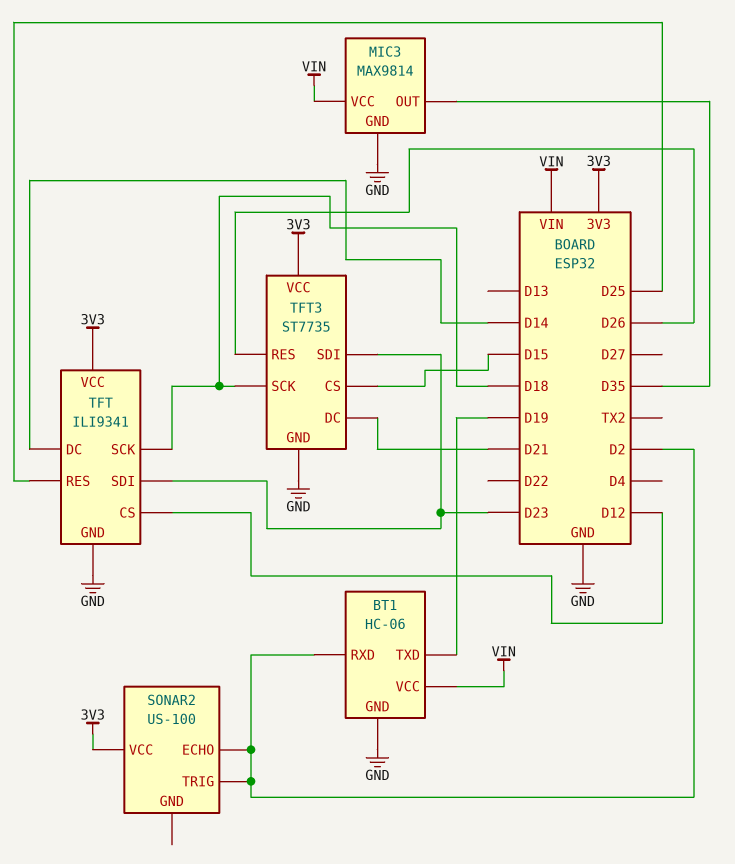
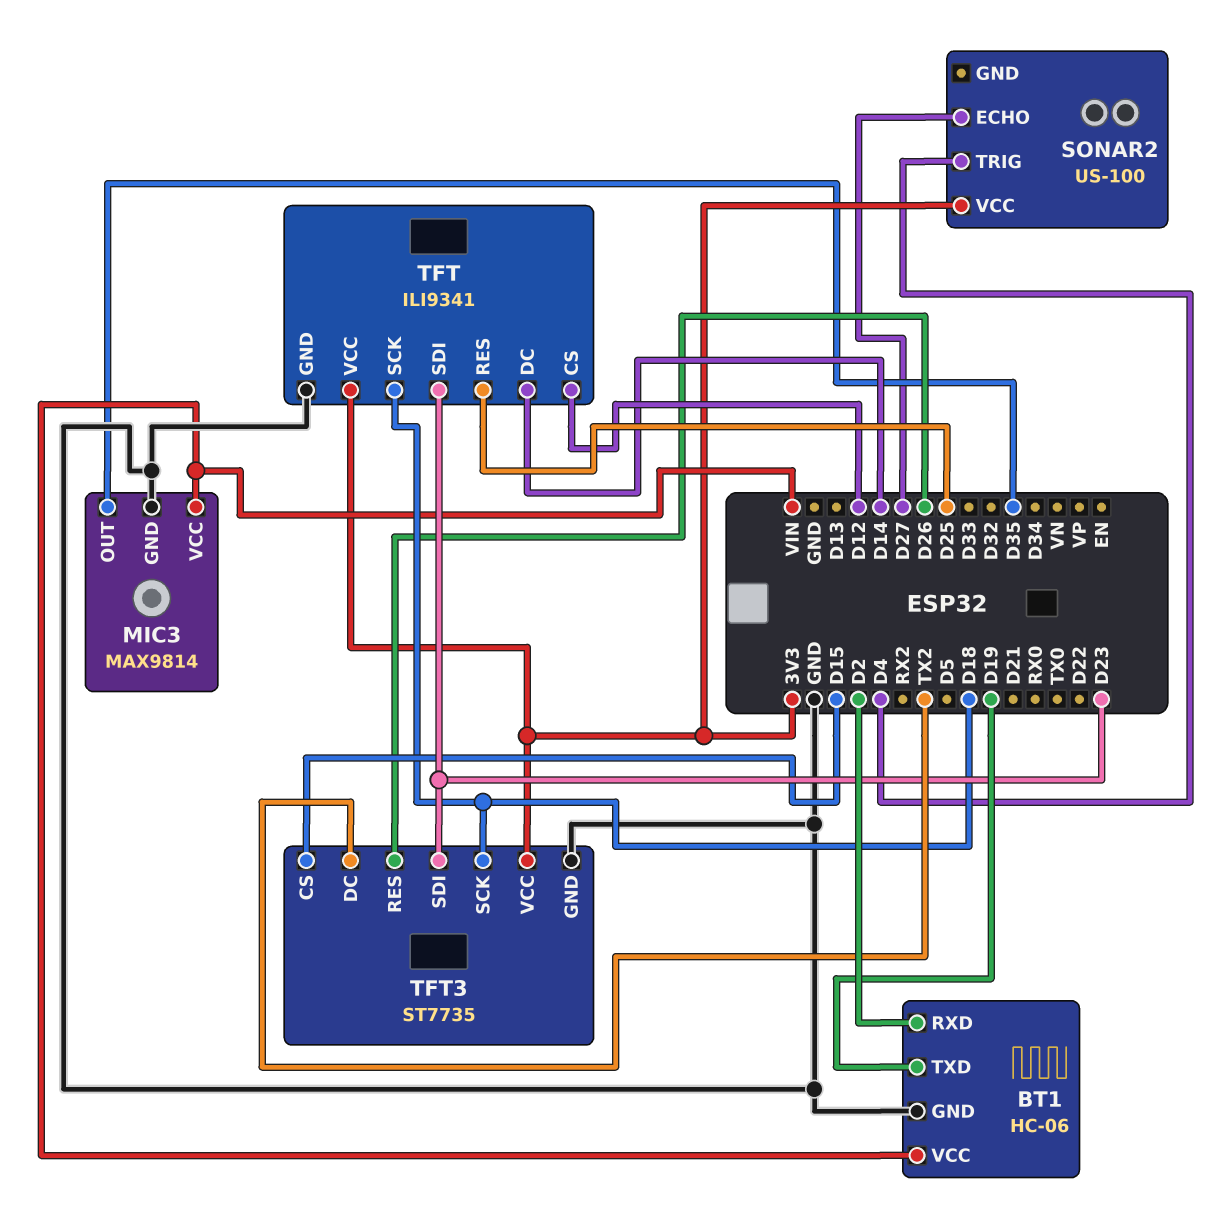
SONAR2 pin ECHO: D2 -> D27
SONAR2 pin TRIG: D2 -> D4
TFT3 pin DC: D21 -> TX2

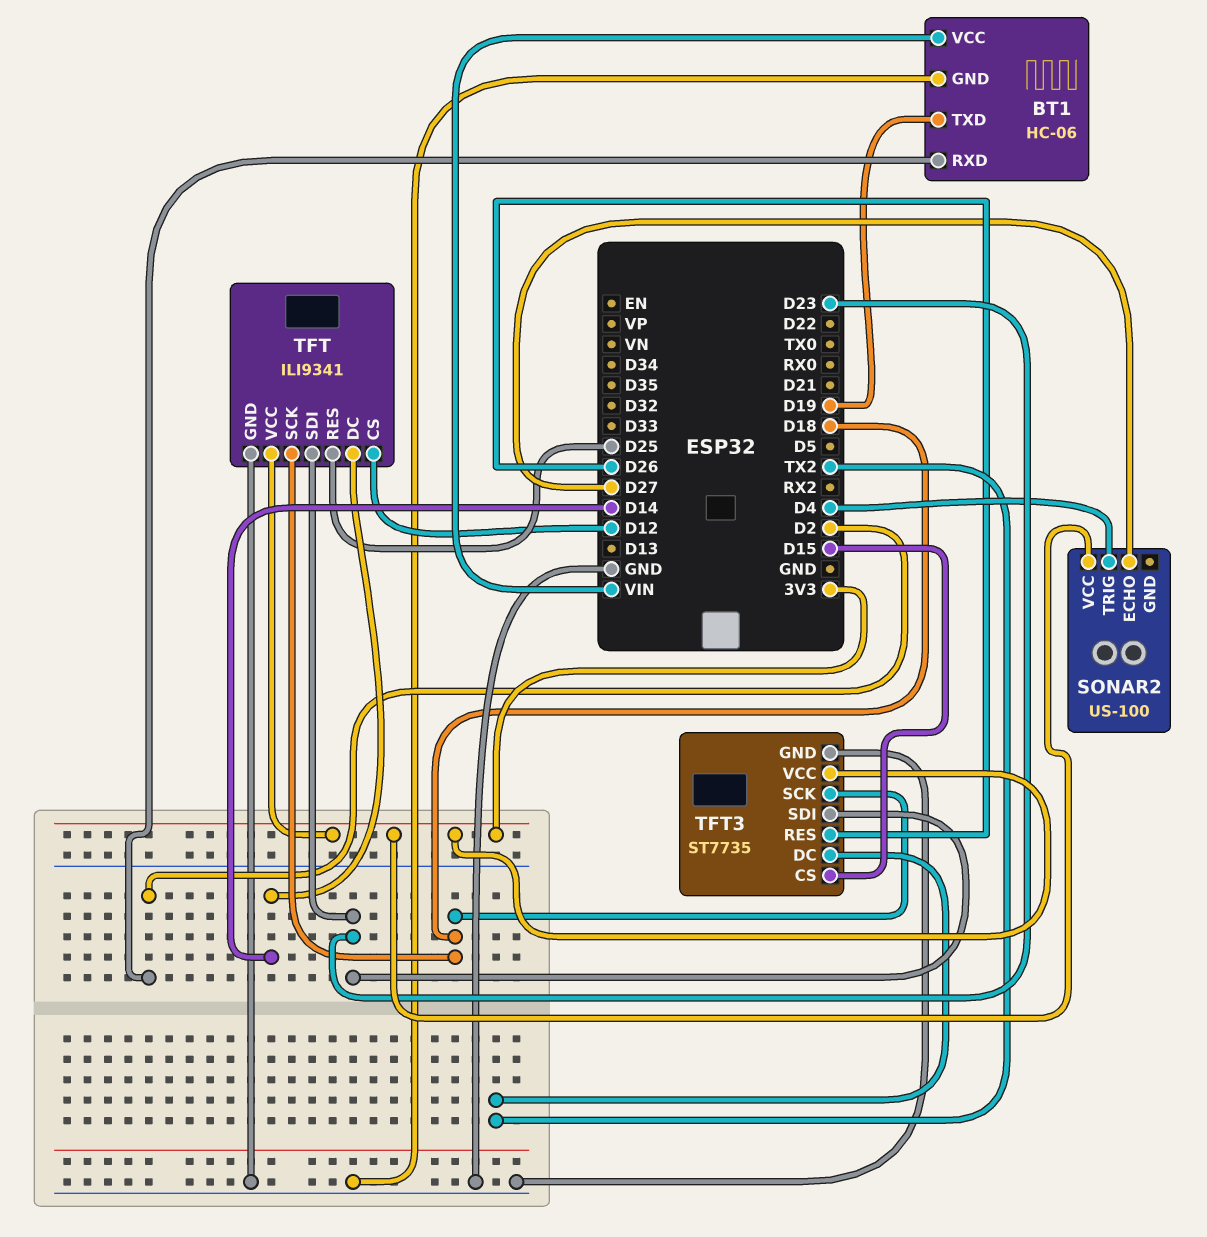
MIC3: MAX9814 -> none
MIC3 pin GND: GND -> none
MIC3 pin OUT: D35 -> none
MIC3 pin VCC: VIN -> none

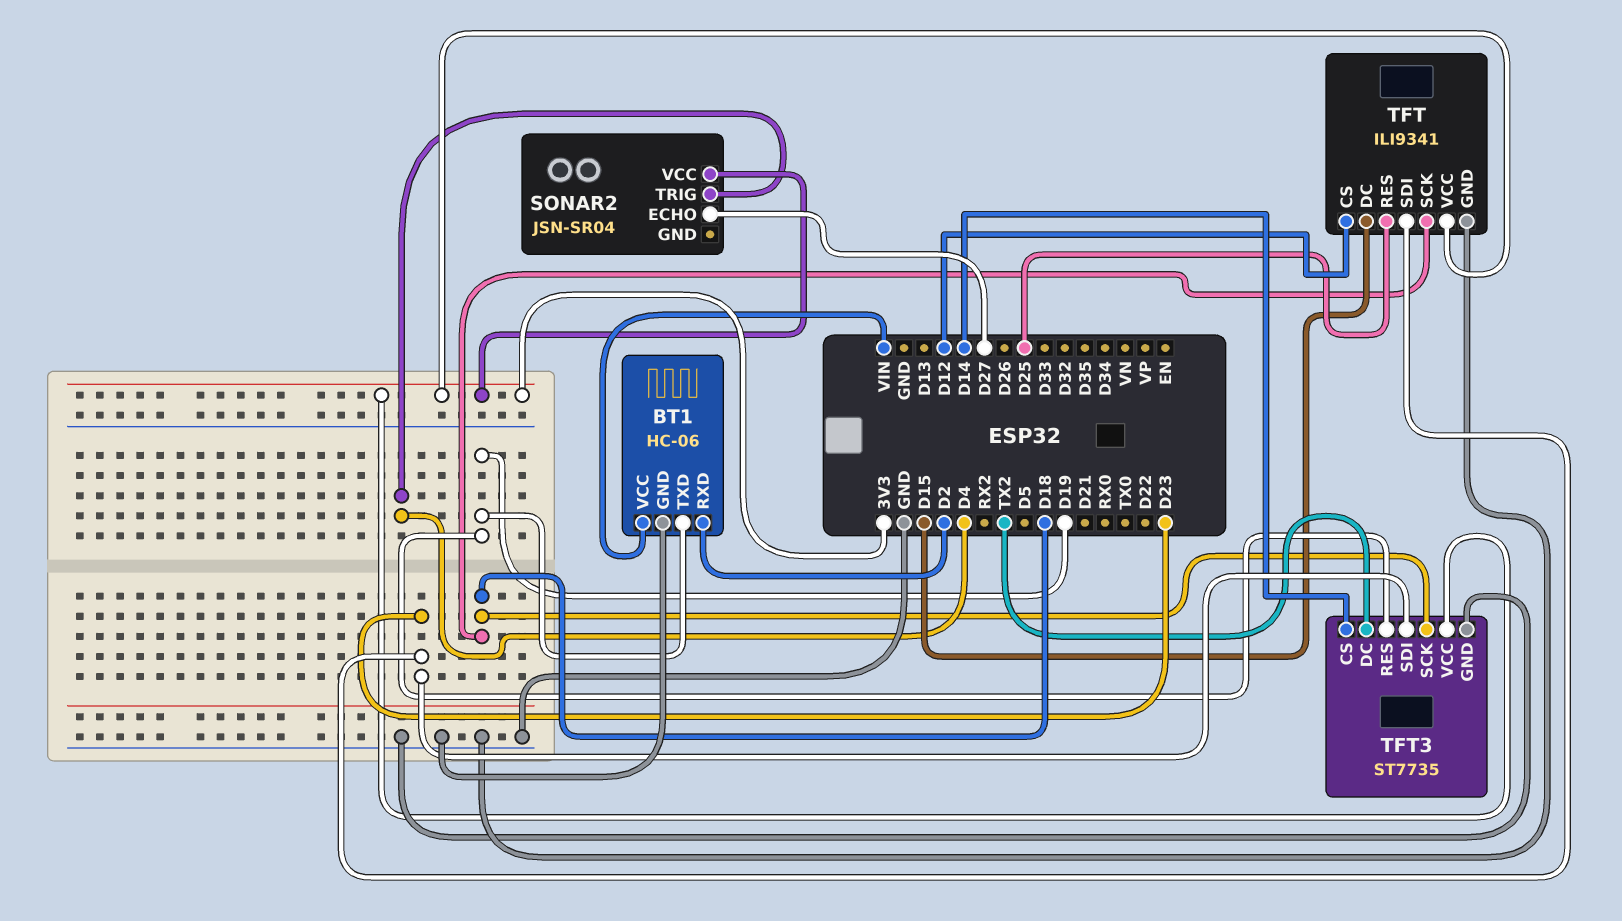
SONAR2: US-100 -> JSN-SR04
TFT pin DC: D14 -> D15
TFT3 pin CS: D15 -> D14
TFT3 pin RES: D26 -> D19

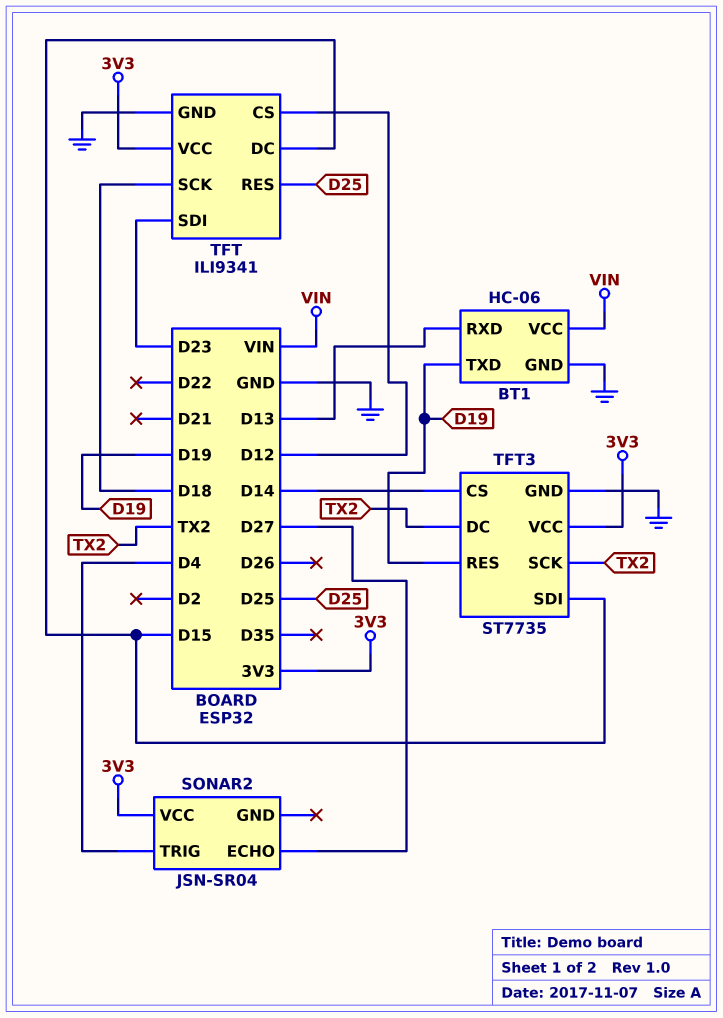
BT1 pin RXD: D2 -> D13
TFT3 pin SCK: D18 -> TX2
TFT3 pin SDI: D23 -> D15

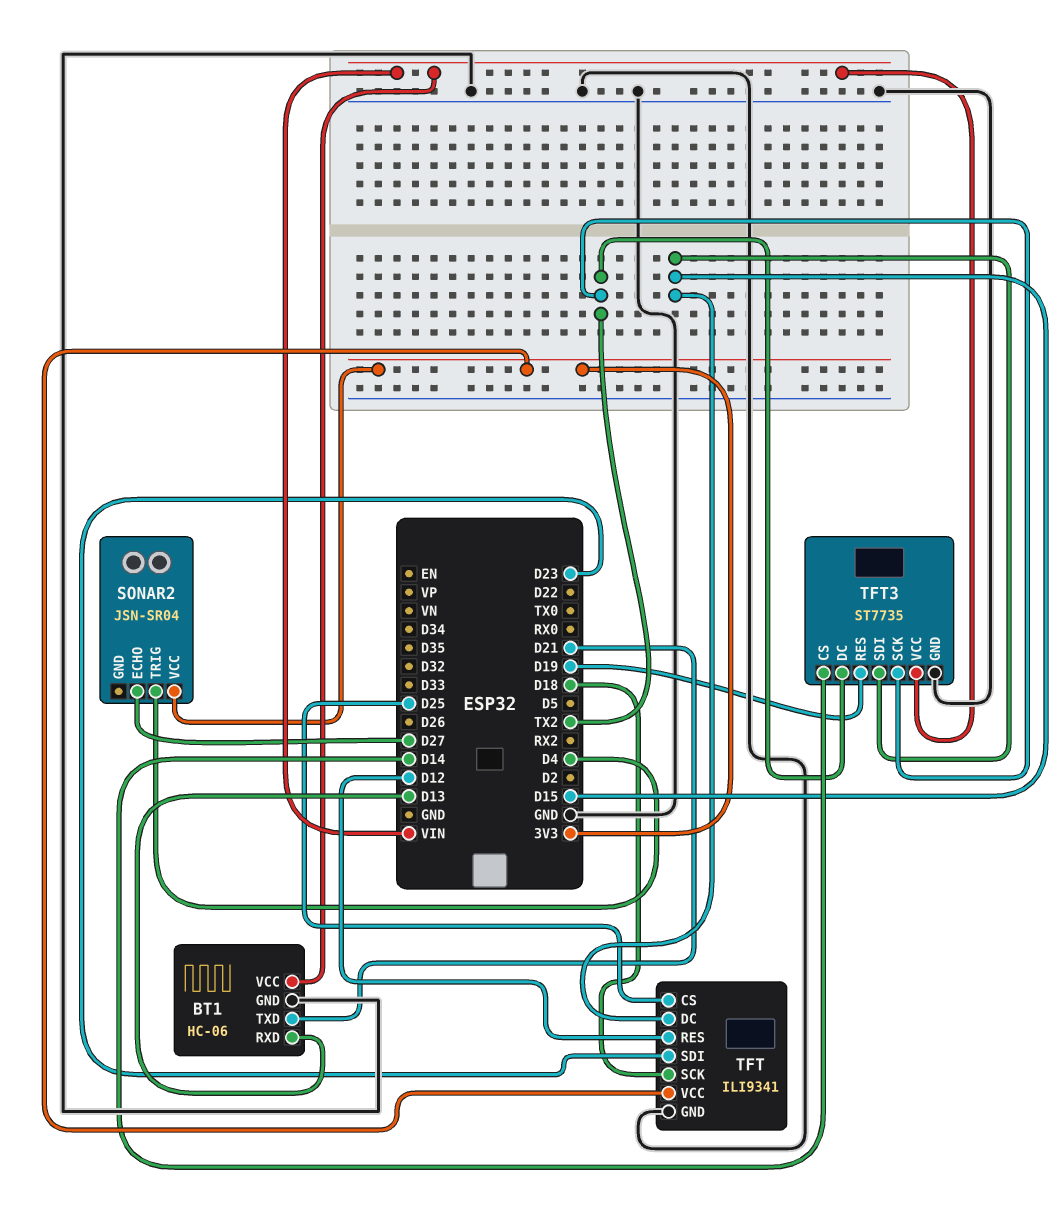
BT1 pin TXD: D19 -> D21
TFT pin CS: D12 -> D25
TFT pin RES: D25 -> D12
TFT3 pin VCC: 3V3 -> VIN

